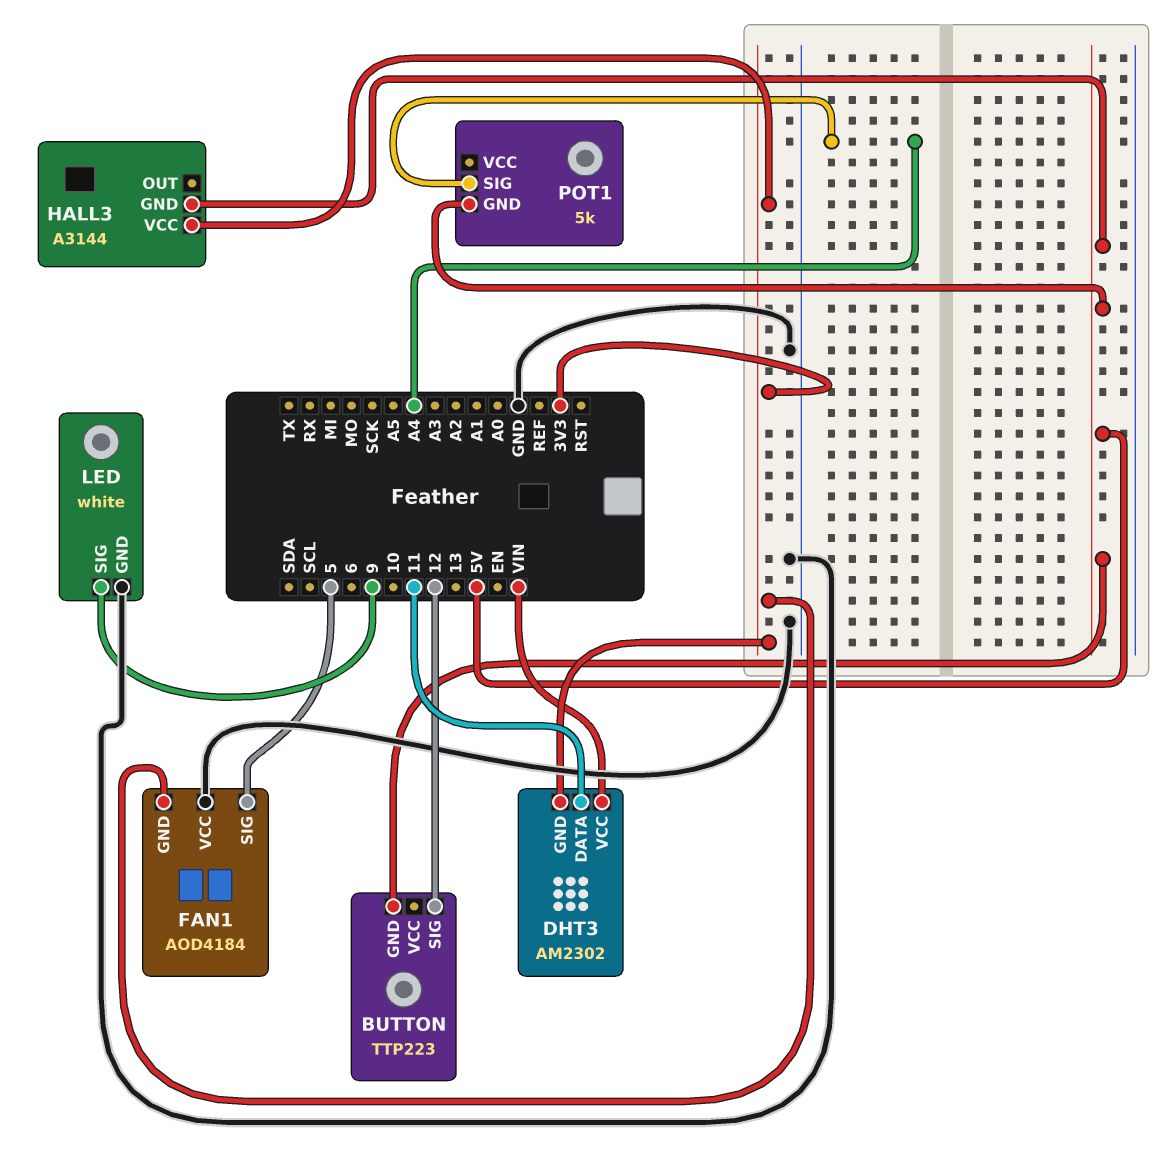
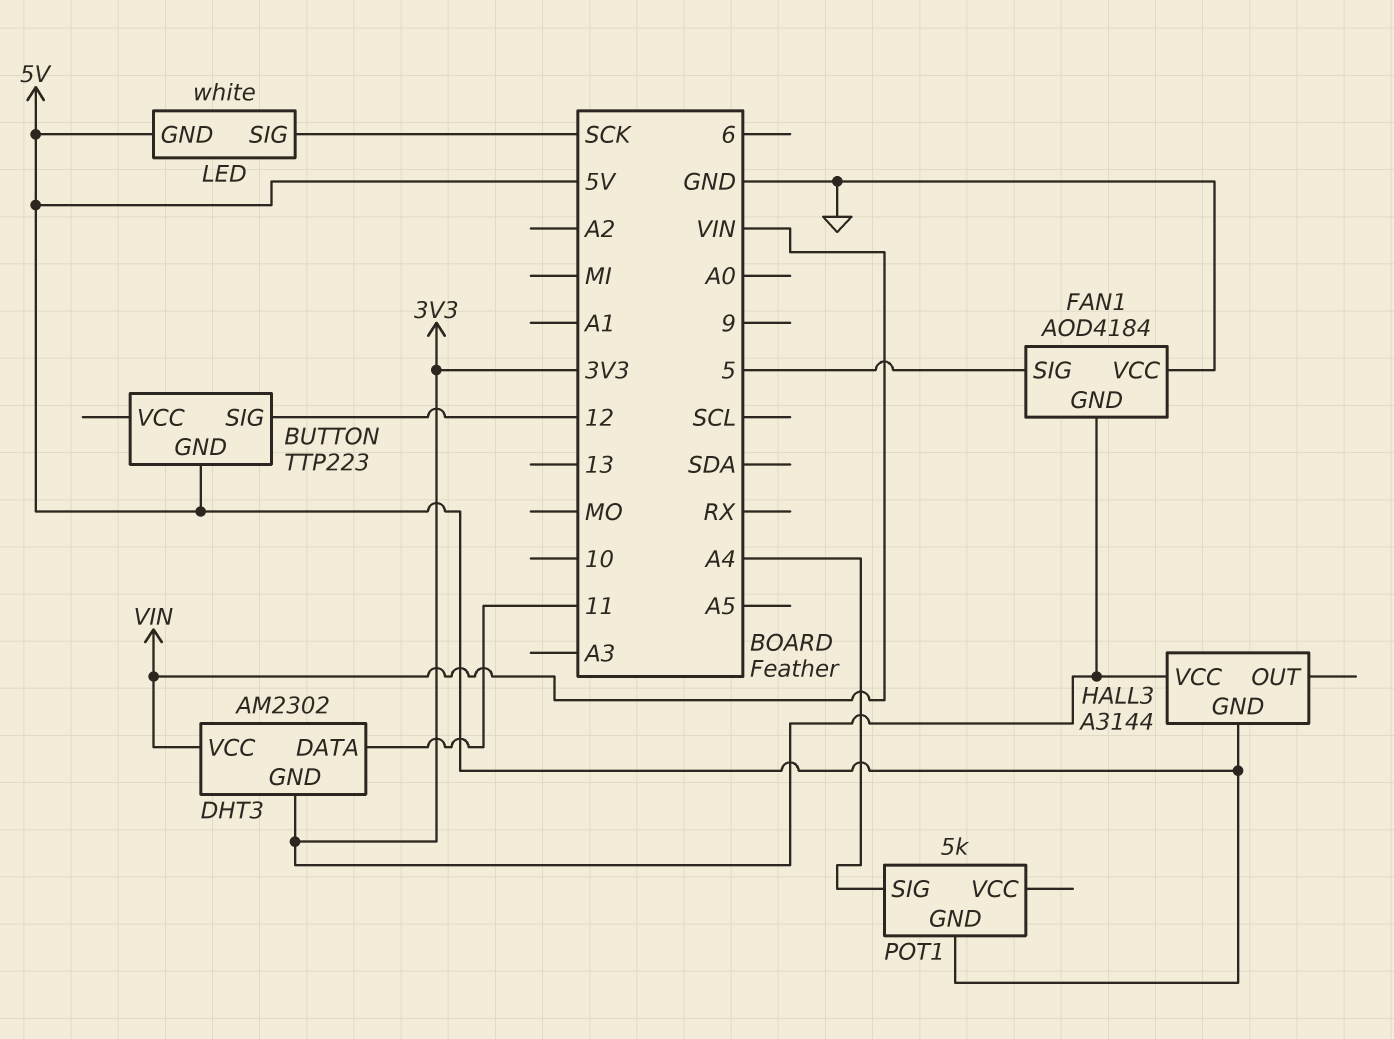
LED pin GND: GND -> 5V
LED pin SIG: 9 -> SCK

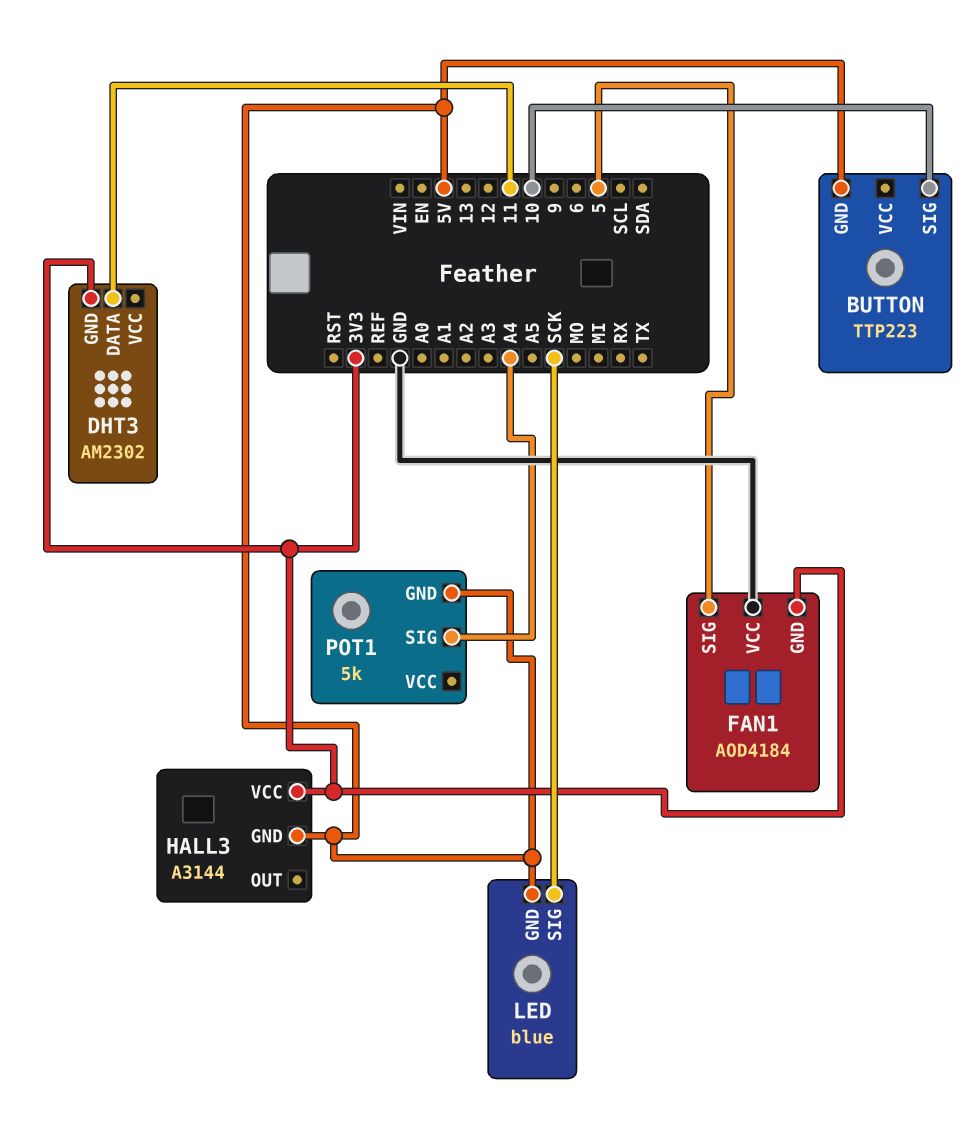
BUTTON pin SIG: 12 -> 10
DHT3 pin VCC: VIN -> none
LED: white -> blue

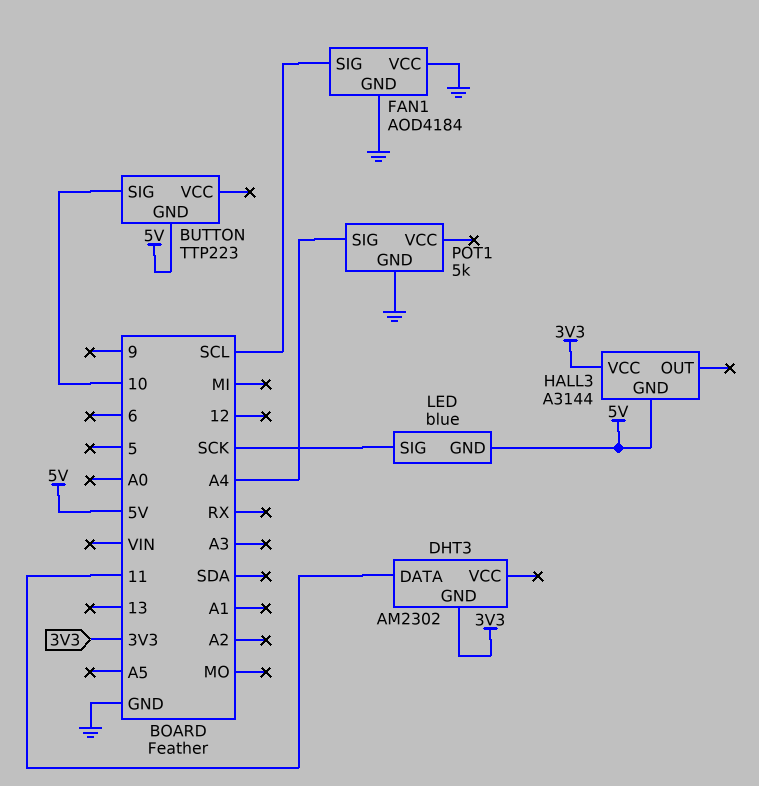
FAN1 pin GND: 3V3 -> GND
FAN1 pin SIG: 5 -> SCL
POT1 pin GND: 5V -> GND

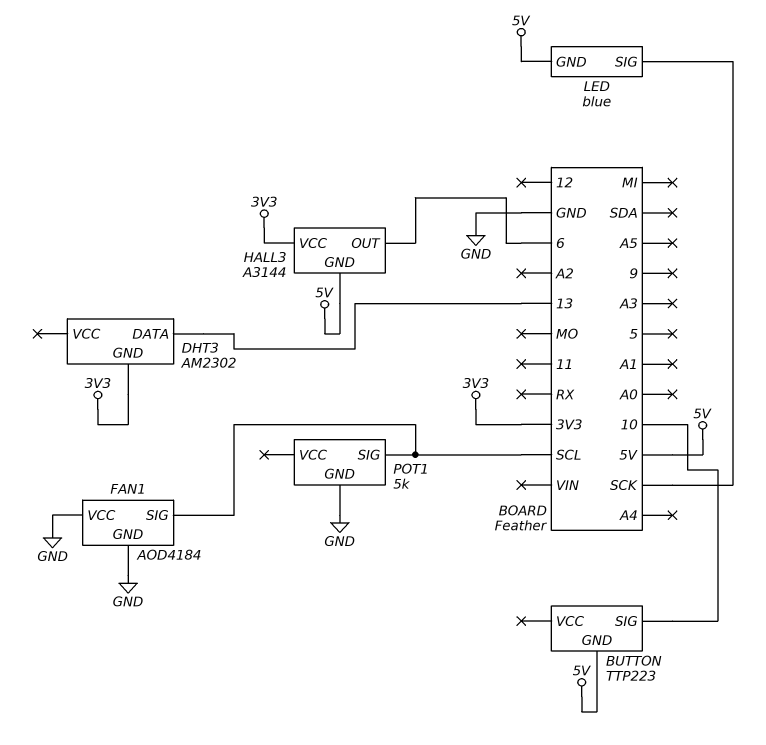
DHT3 pin DATA: 11 -> 13
HALL3 pin OUT: none -> 6
POT1 pin SIG: A4 -> SCL

